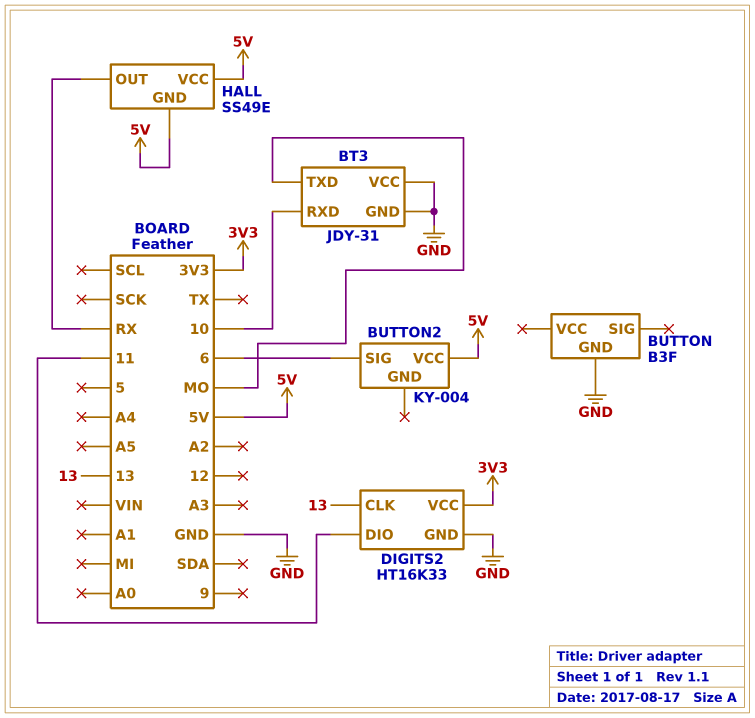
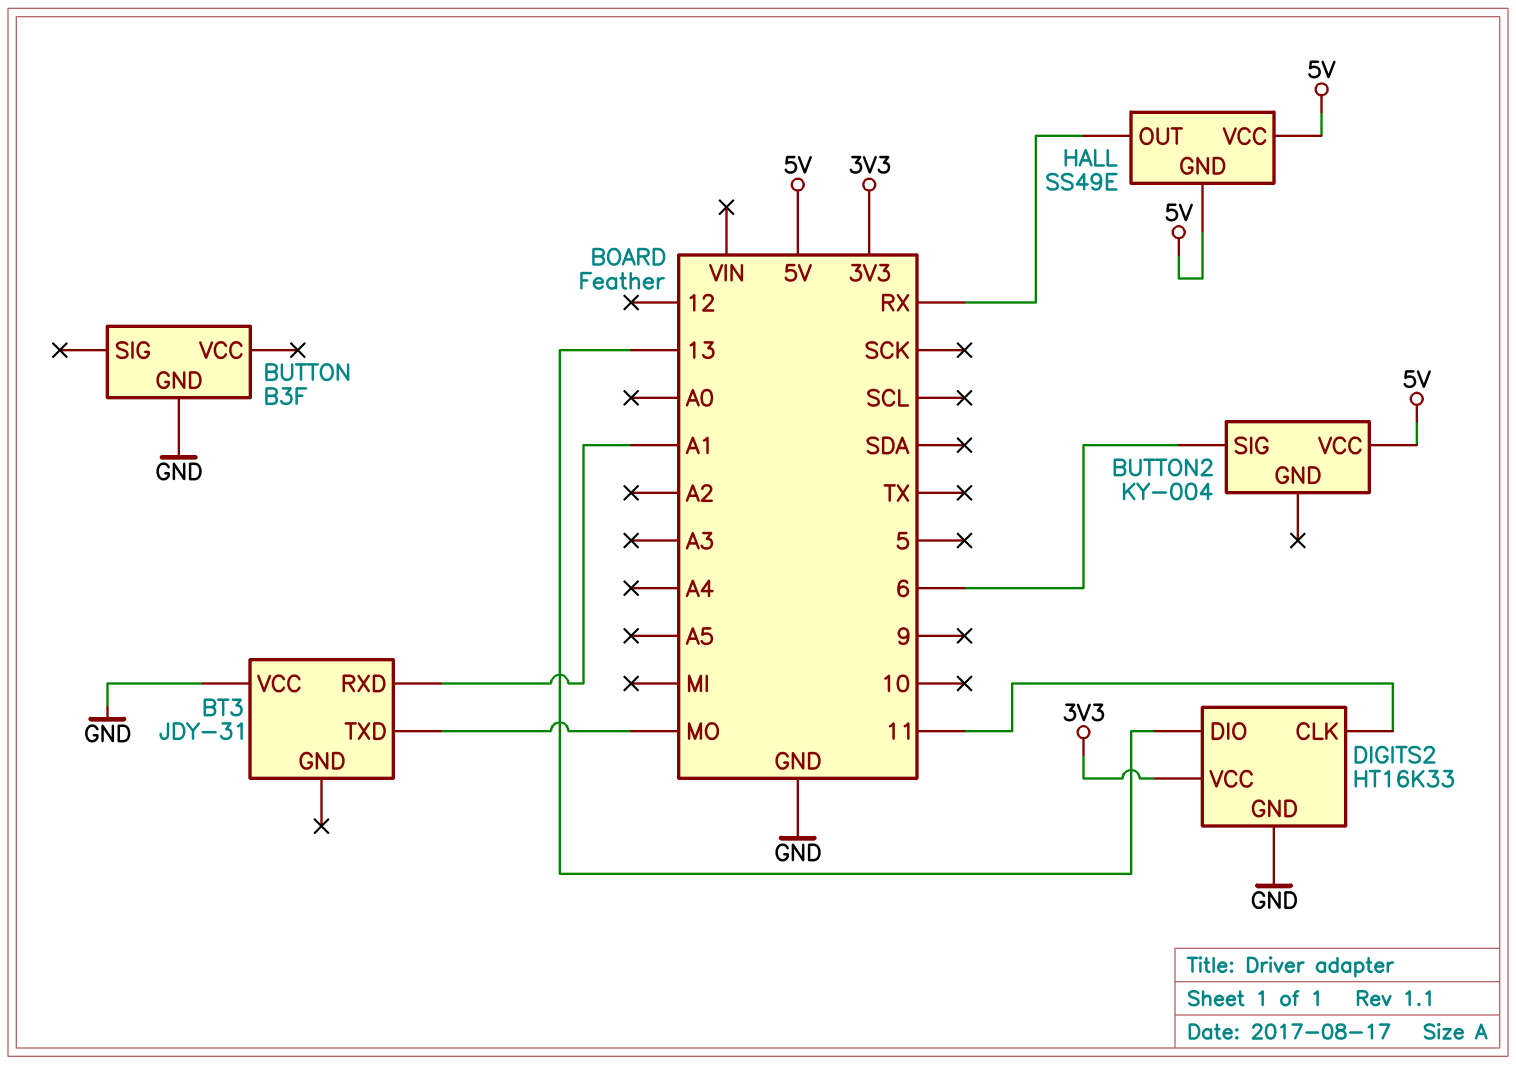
BT3 pin GND: GND -> none
BT3 pin RXD: 10 -> A1
DIGITS2 pin CLK: 13 -> 11
DIGITS2 pin DIO: 11 -> 13

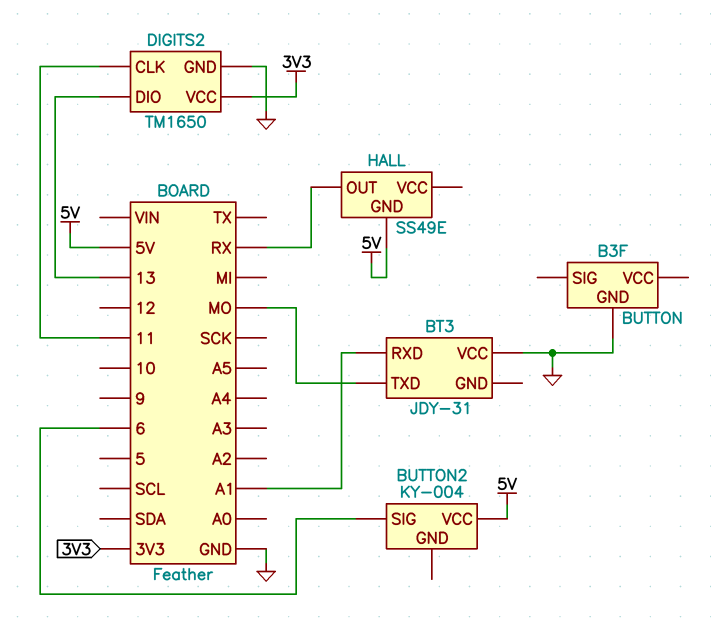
DIGITS2: HT16K33 -> TM1650
HALL pin VCC: 5V -> none

